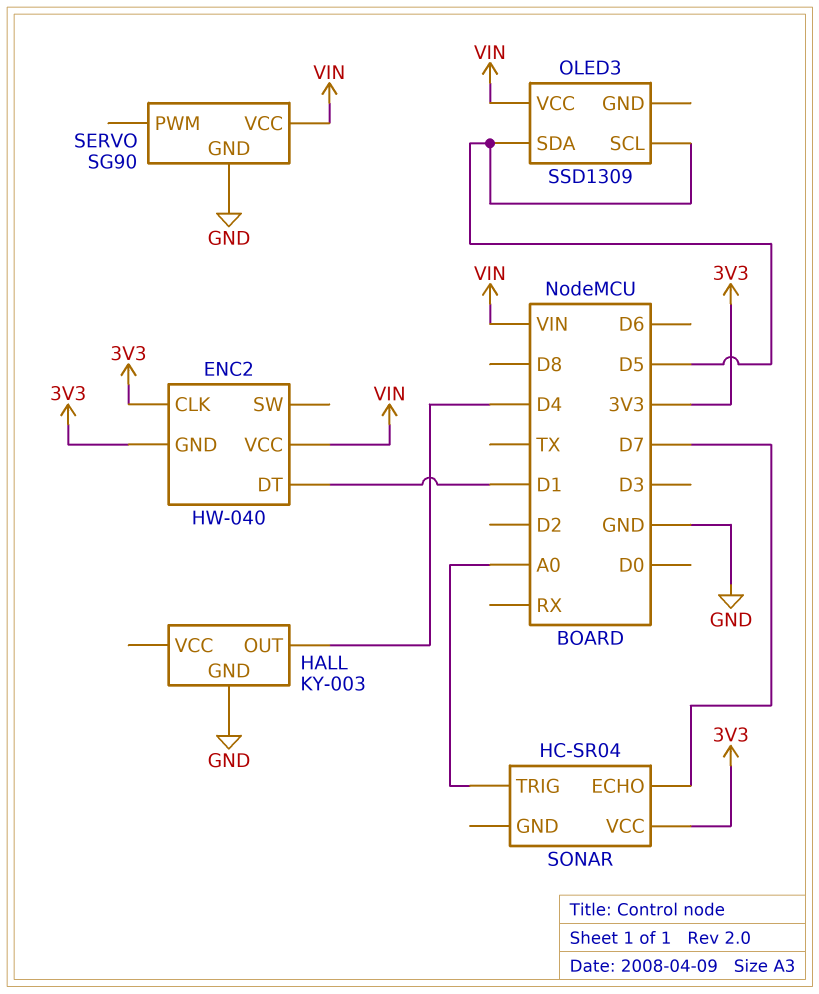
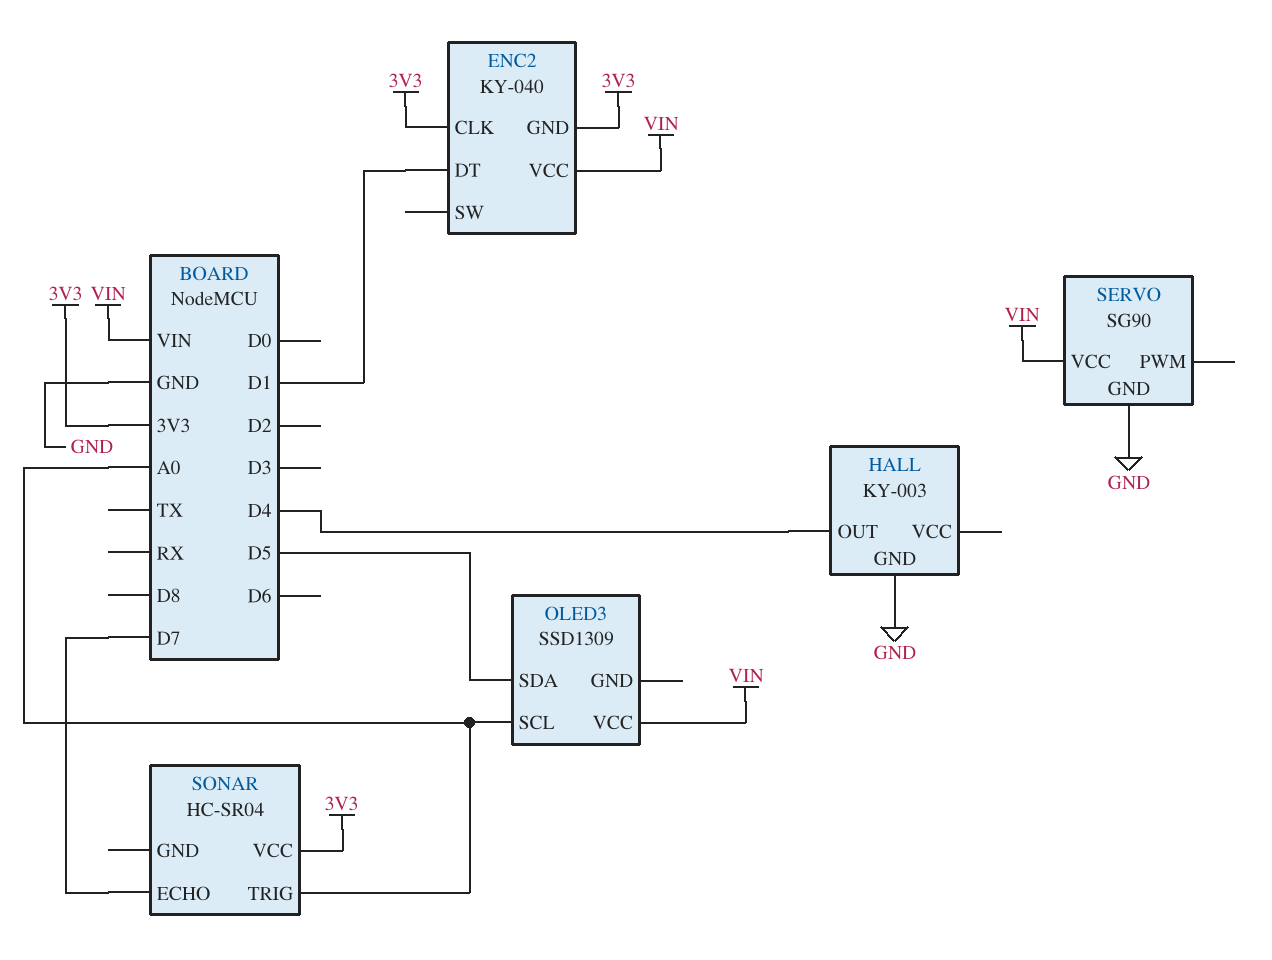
ENC2: HW-040 -> KY-040
OLED3 pin SCL: D5 -> A0

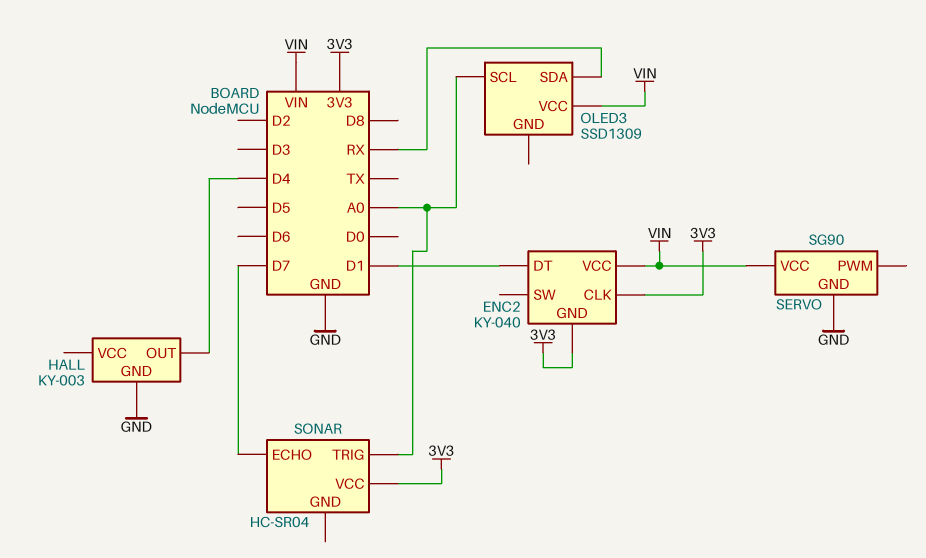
OLED3 pin SDA: D5 -> RX

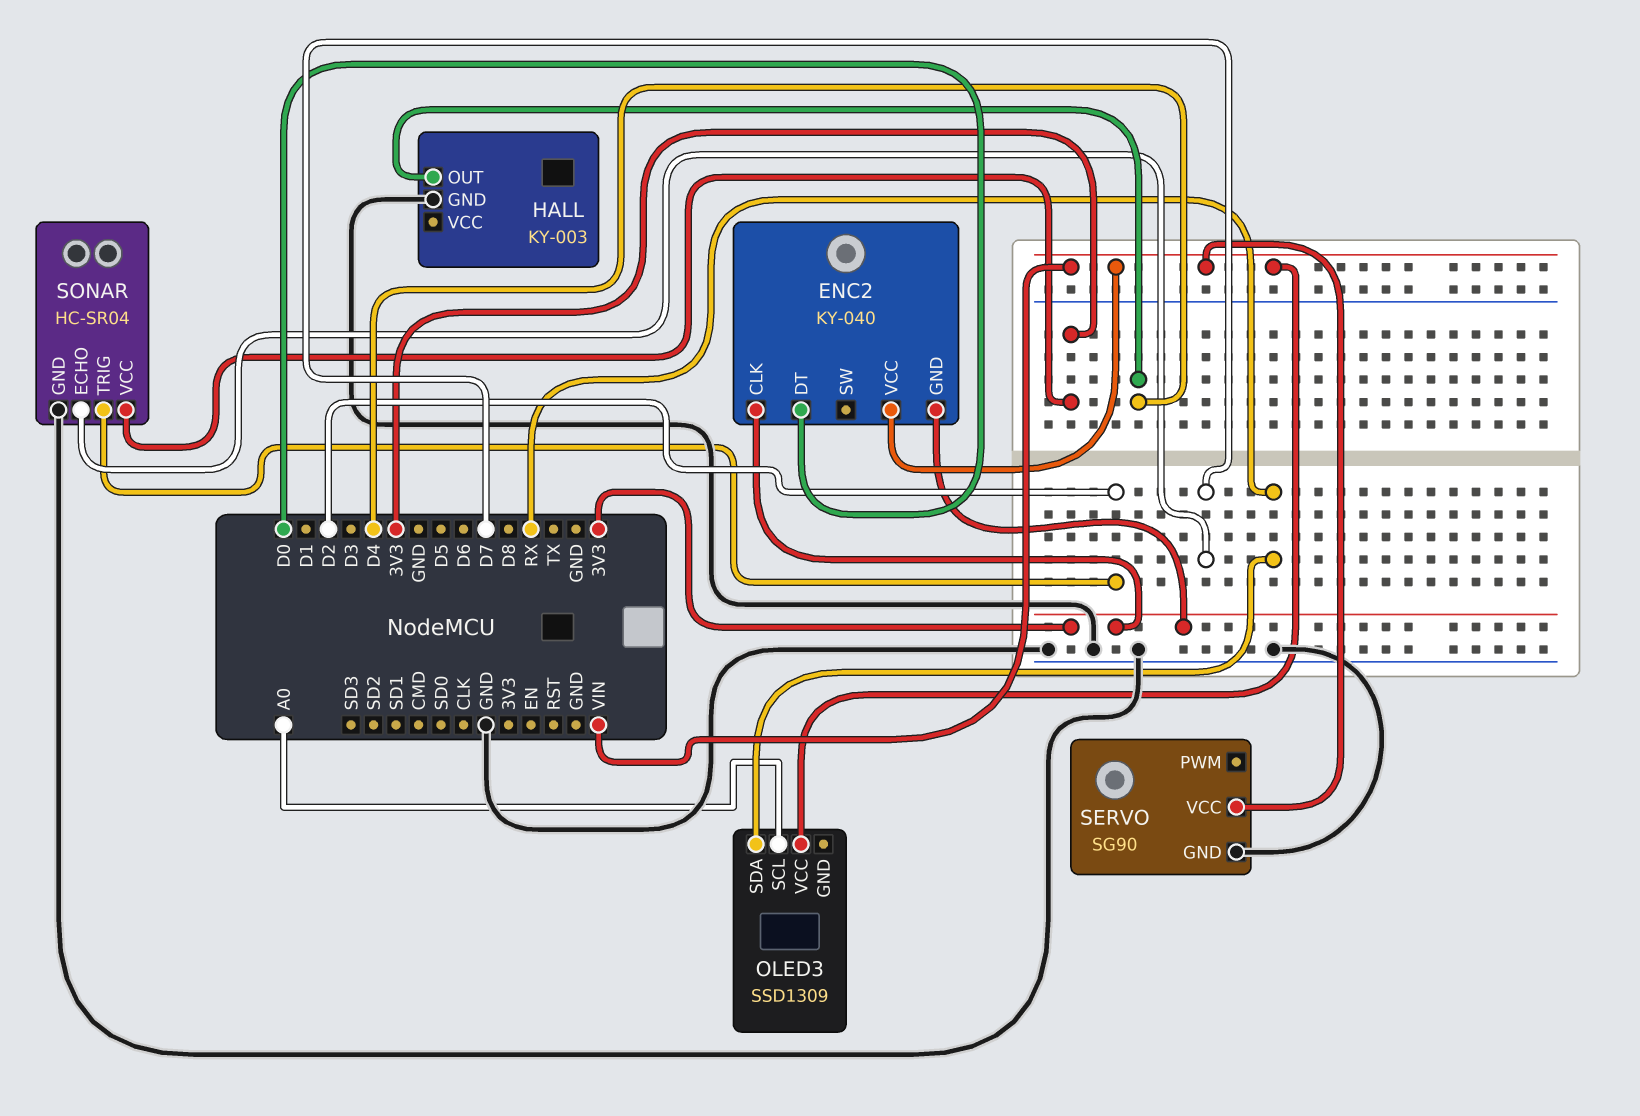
ENC2 pin DT: D1 -> D0
SONAR pin GND: none -> GND
SONAR pin TRIG: A0 -> D2

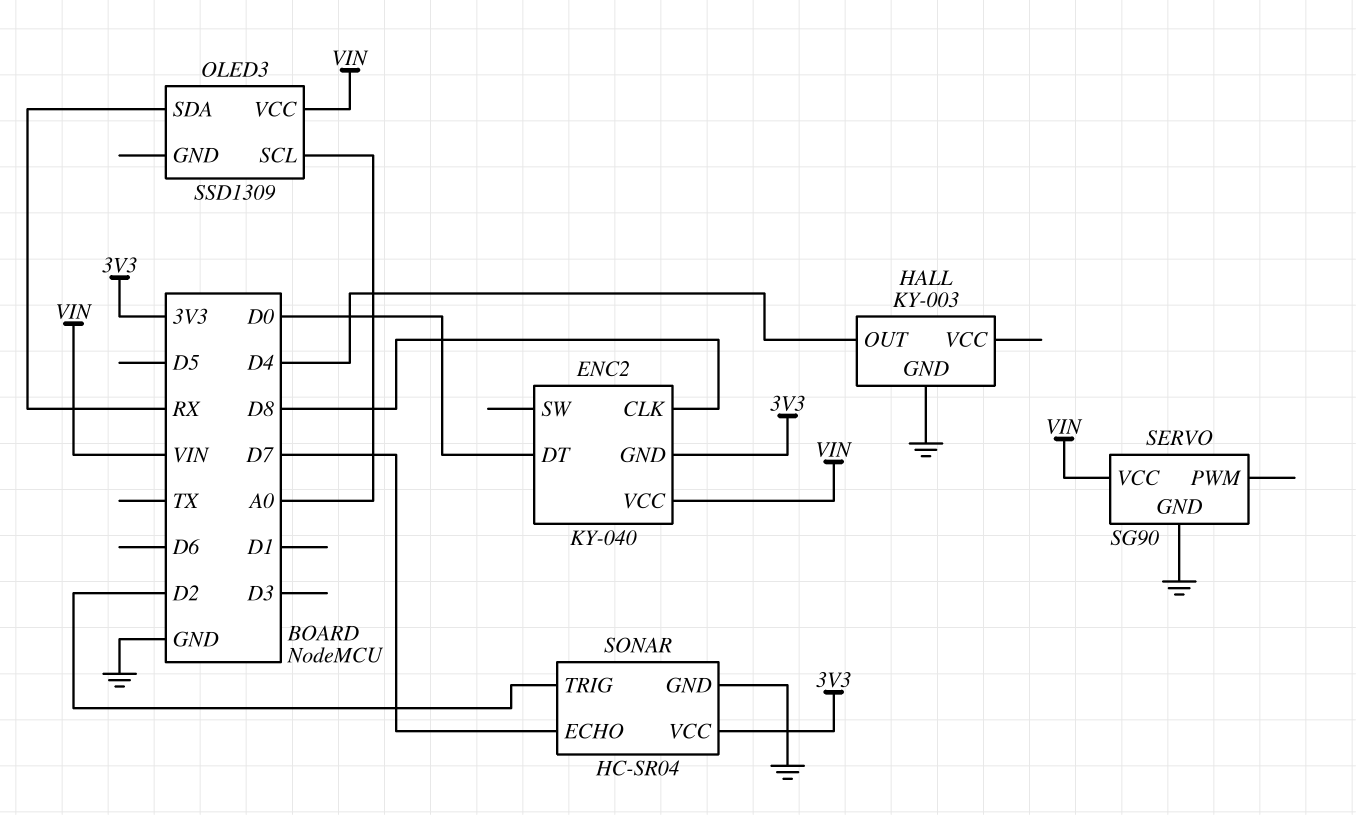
ENC2 pin CLK: 3V3 -> D8

